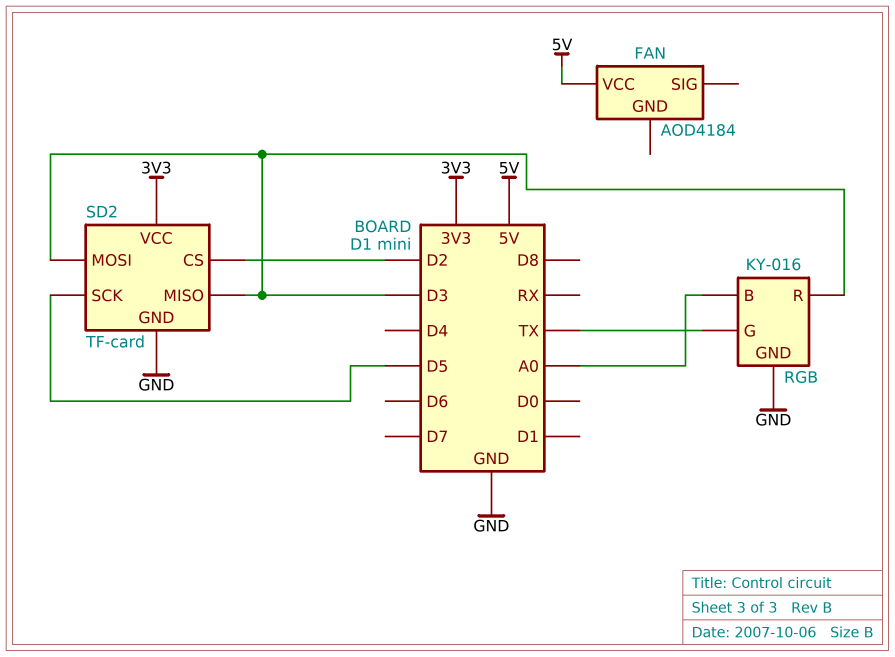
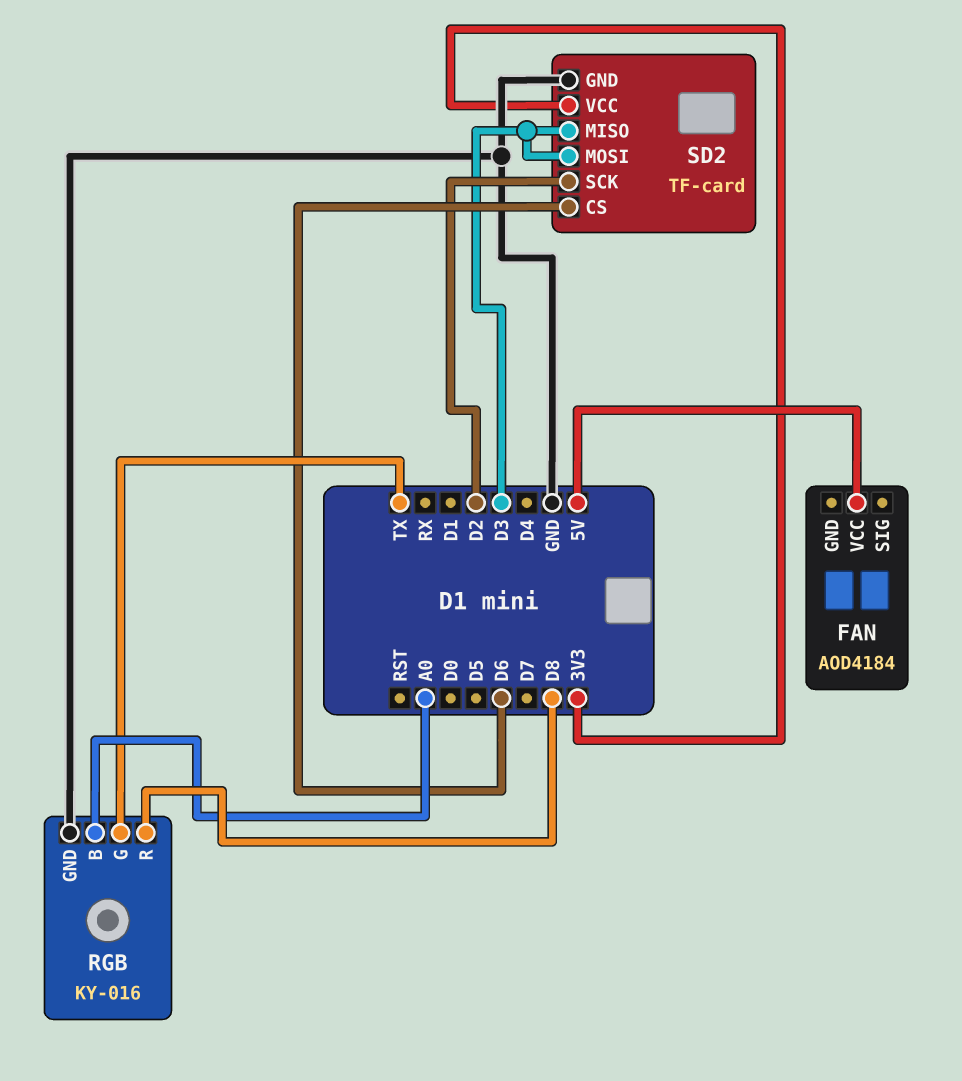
RGB pin R: D3 -> D8
SD2 pin CS: D2 -> D6
SD2 pin SCK: D5 -> D2

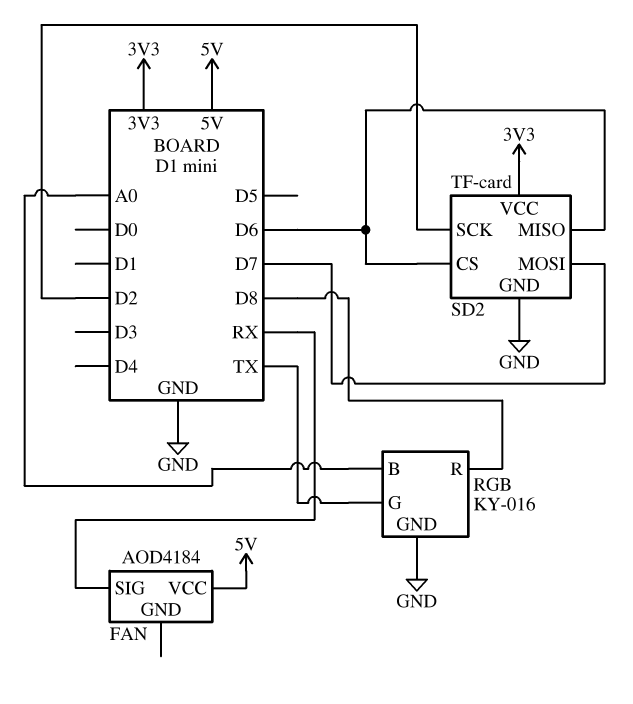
FAN pin SIG: none -> RX
SD2 pin MISO: D3 -> D6
SD2 pin MOSI: D3 -> D7

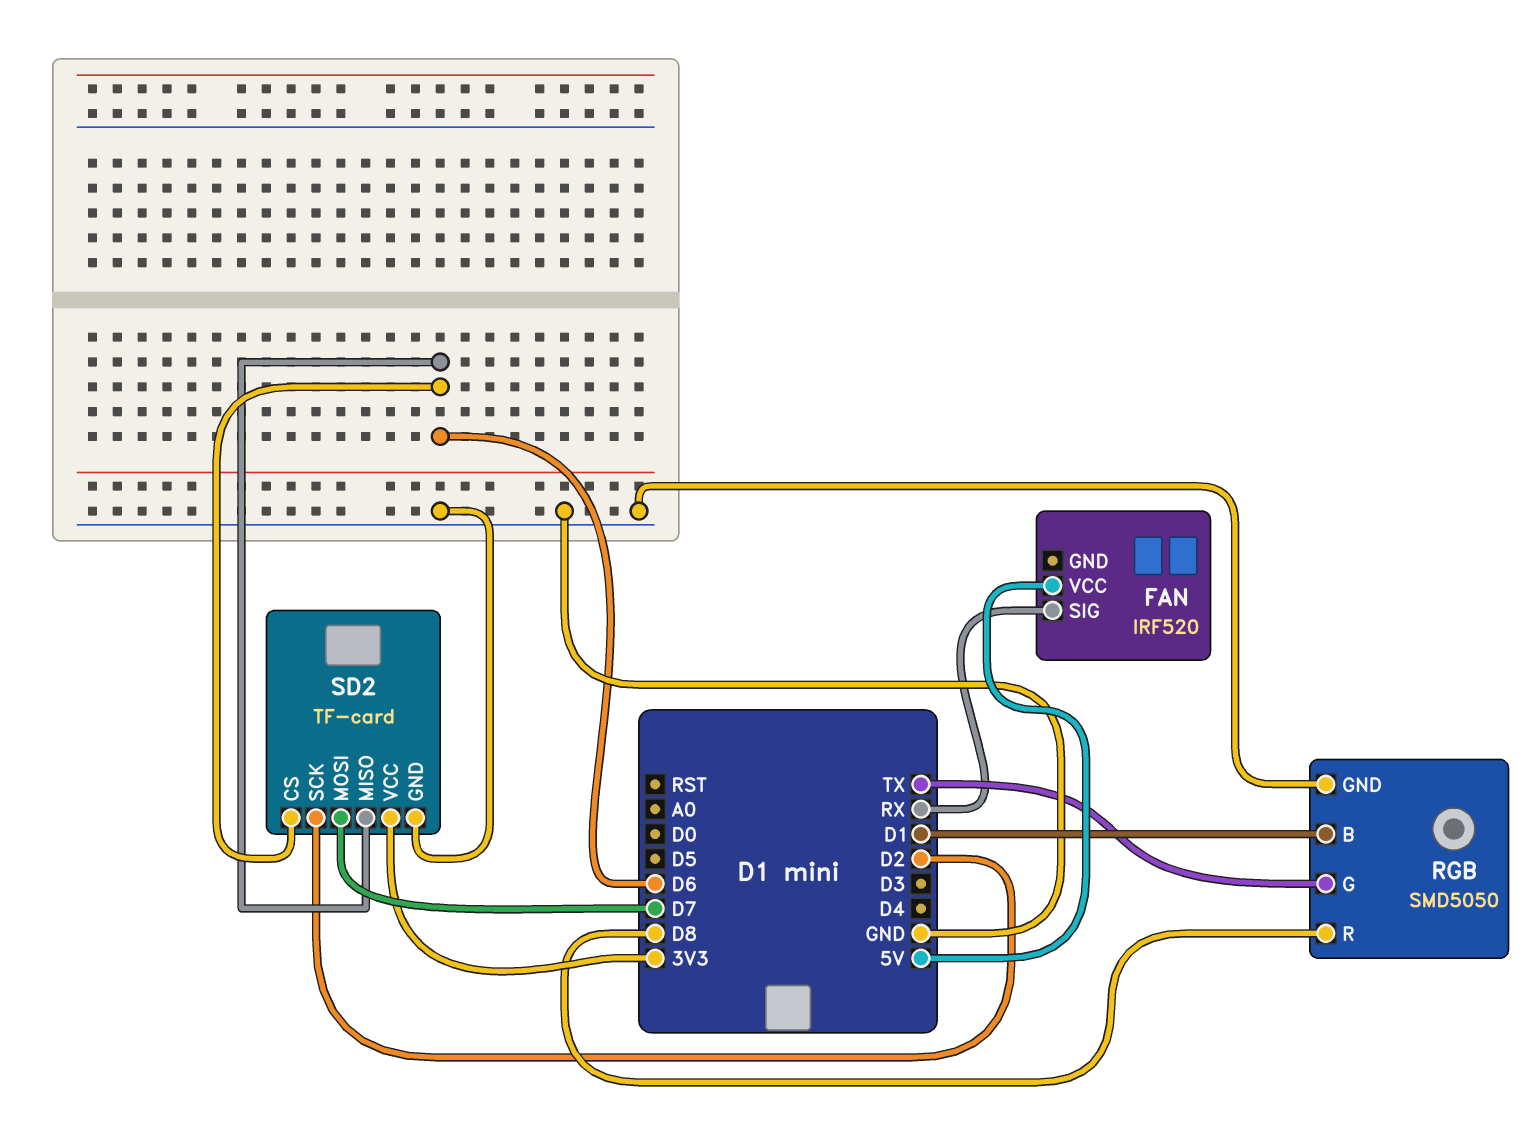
FAN: AOD4184 -> IRF520
RGB: KY-016 -> SMD5050
RGB pin B: A0 -> D1

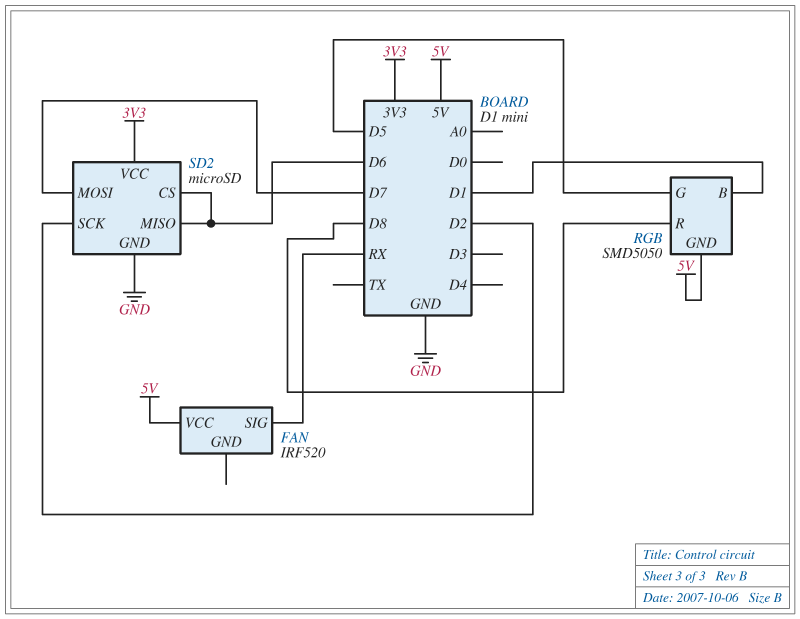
RGB pin G: TX -> D5
RGB pin GND: GND -> 5V
SD2: TF-card -> microSD

